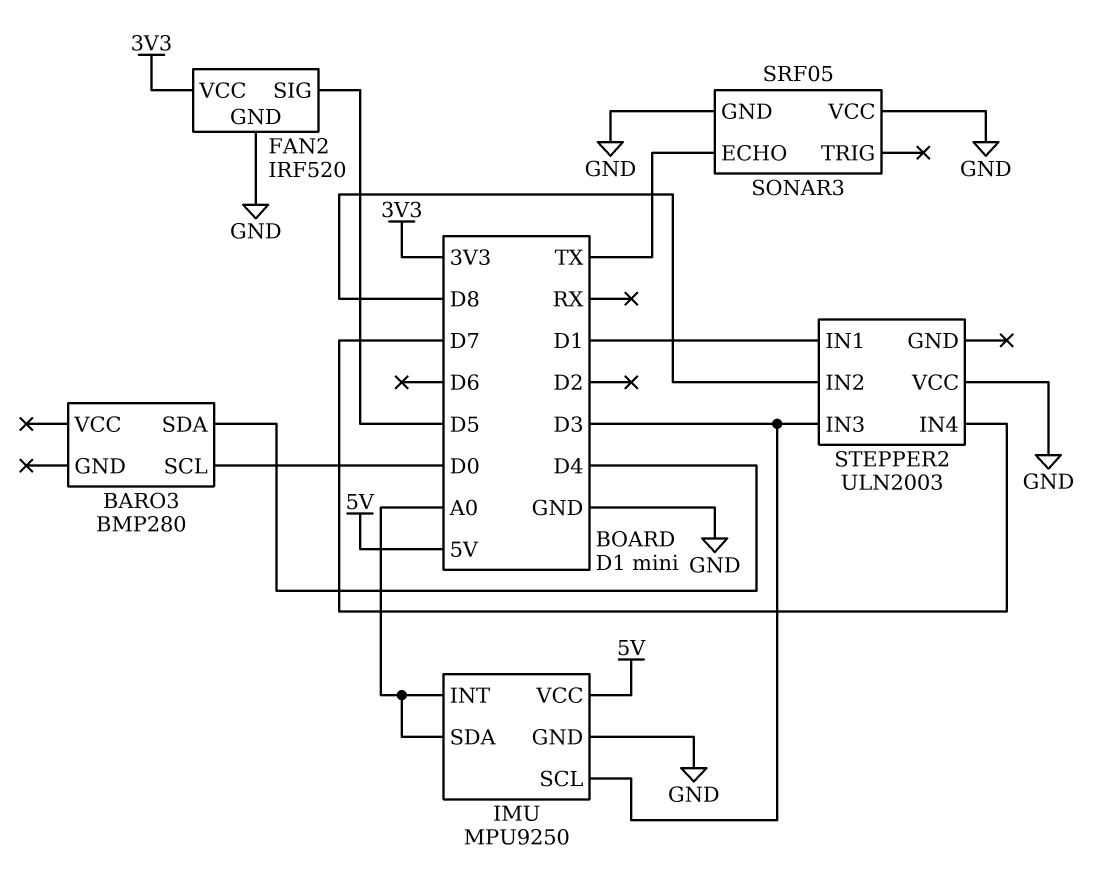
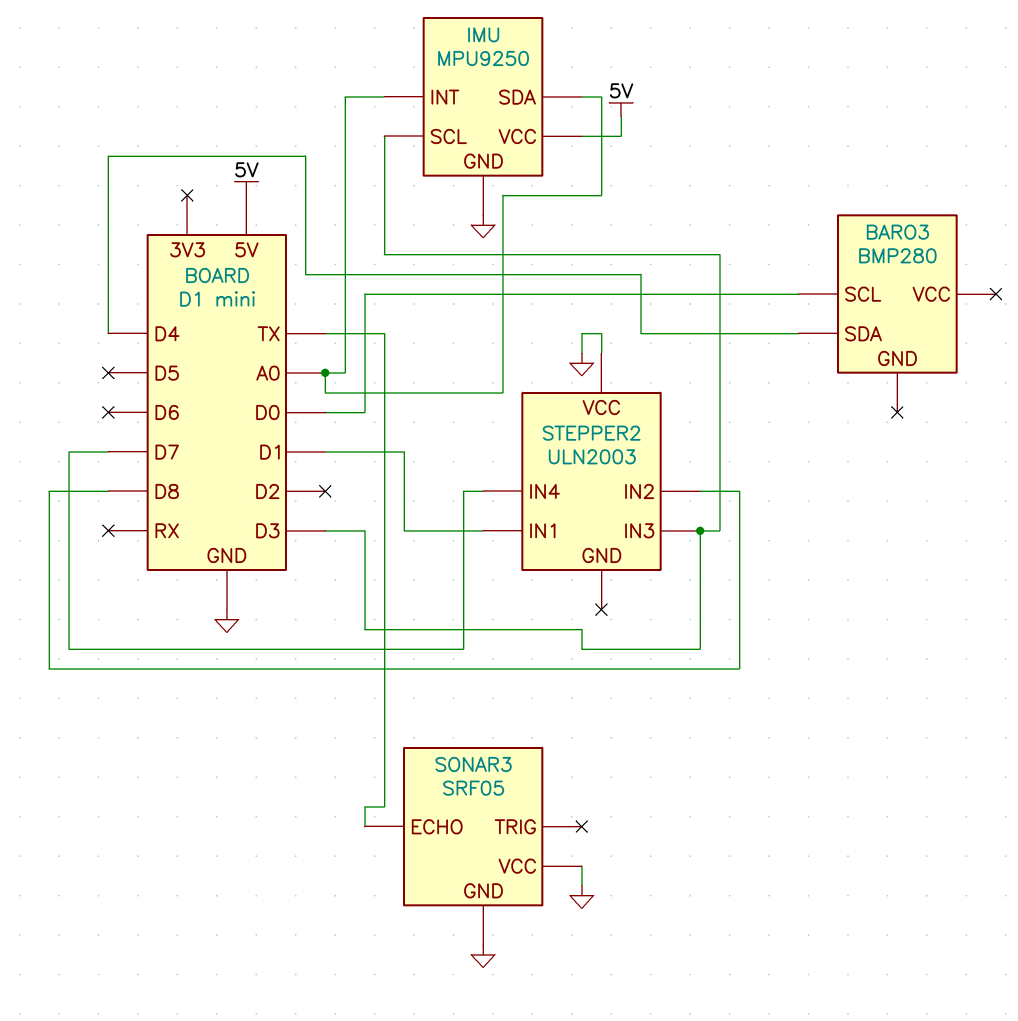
FAN2: IRF520 -> none
FAN2 pin GND: GND -> none
FAN2 pin SIG: D5 -> none
FAN2 pin VCC: 3V3 -> none

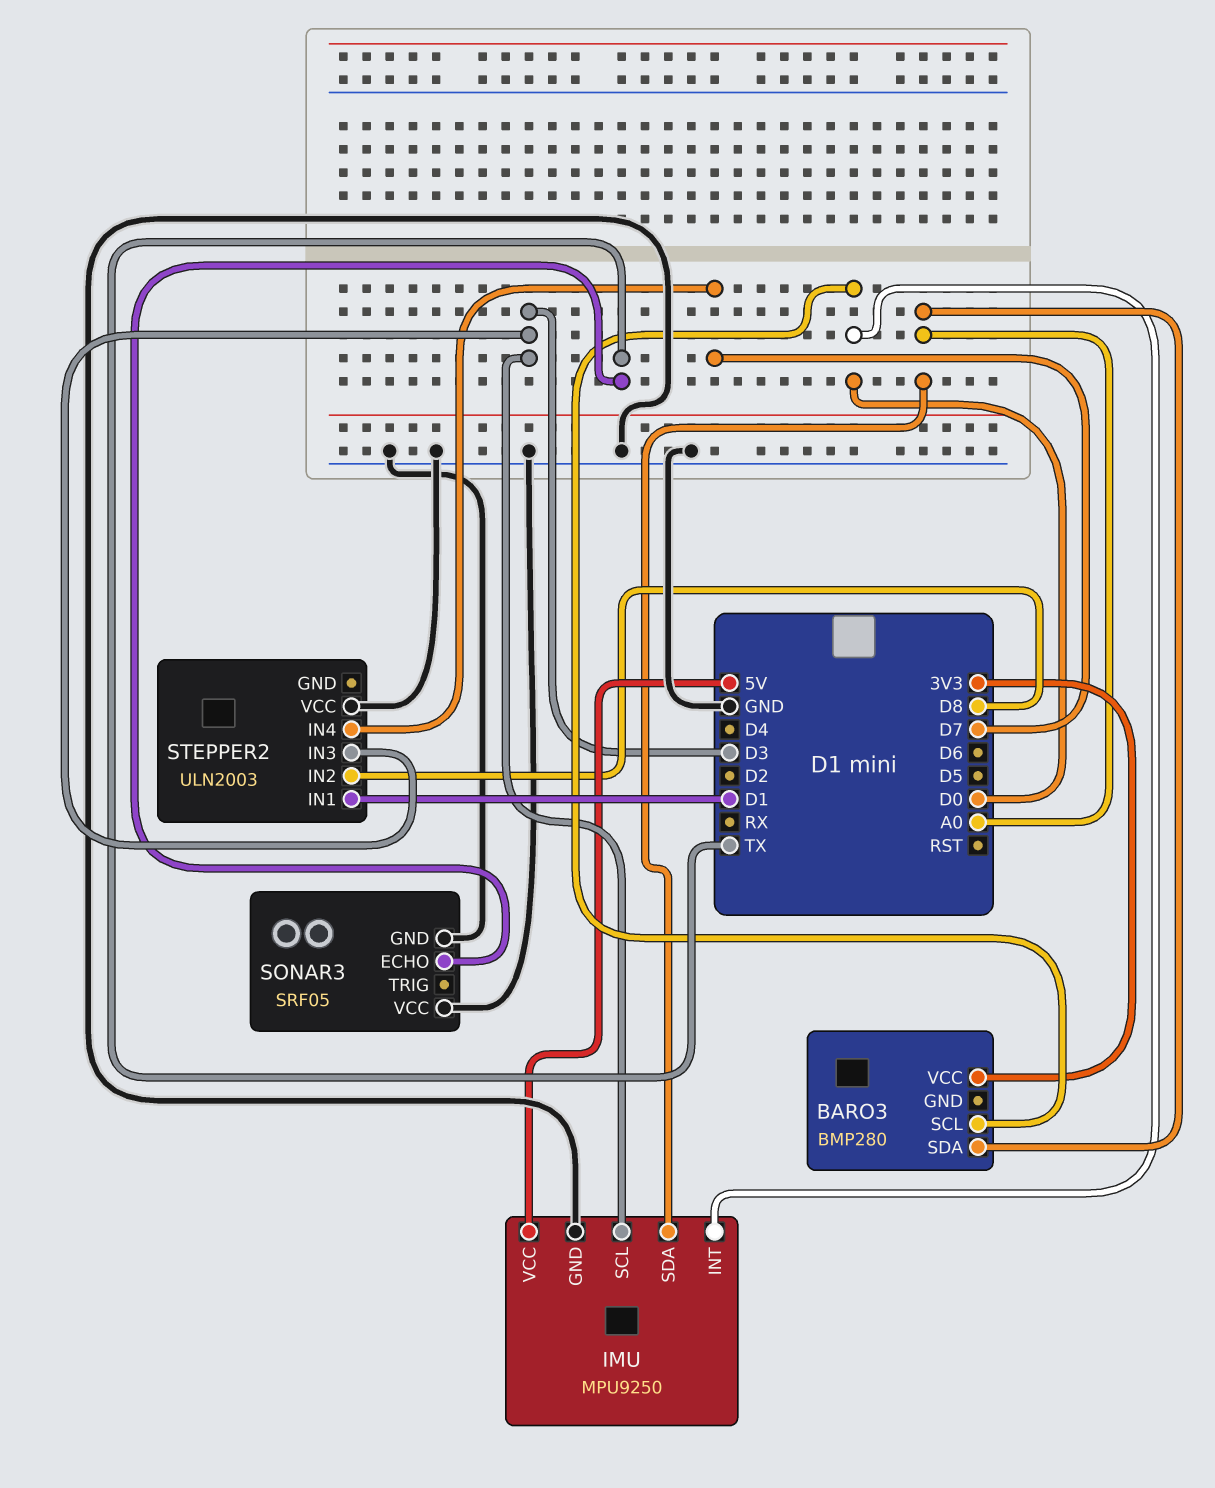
BARO3 pin SDA: D4 -> A0
BARO3 pin VCC: none -> 3V3
IMU pin INT: A0 -> D0

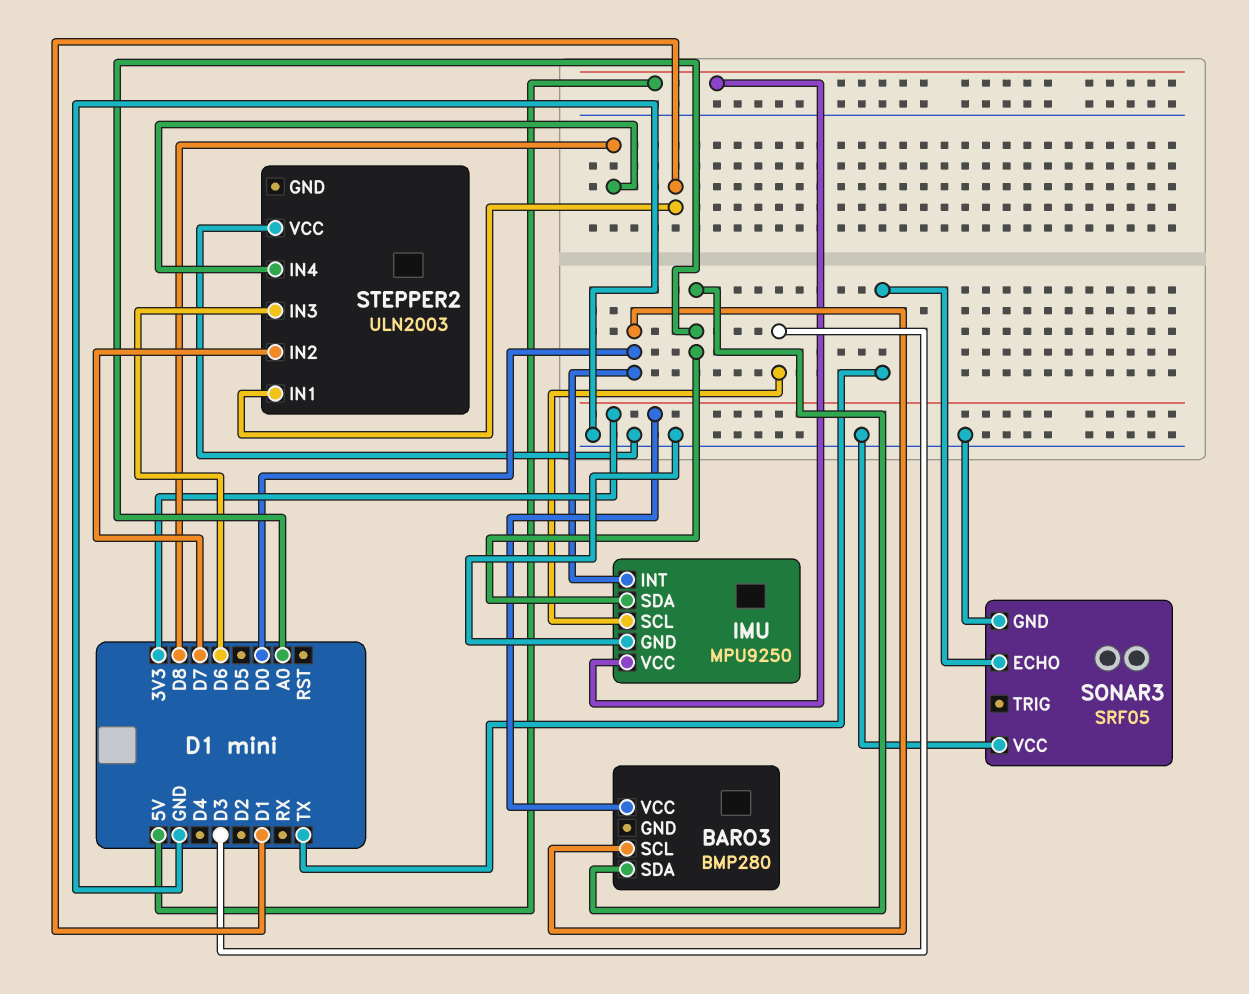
STEPPER2 pin IN2: D8 -> D7
STEPPER2 pin IN3: D3 -> D6
STEPPER2 pin IN4: D7 -> D8

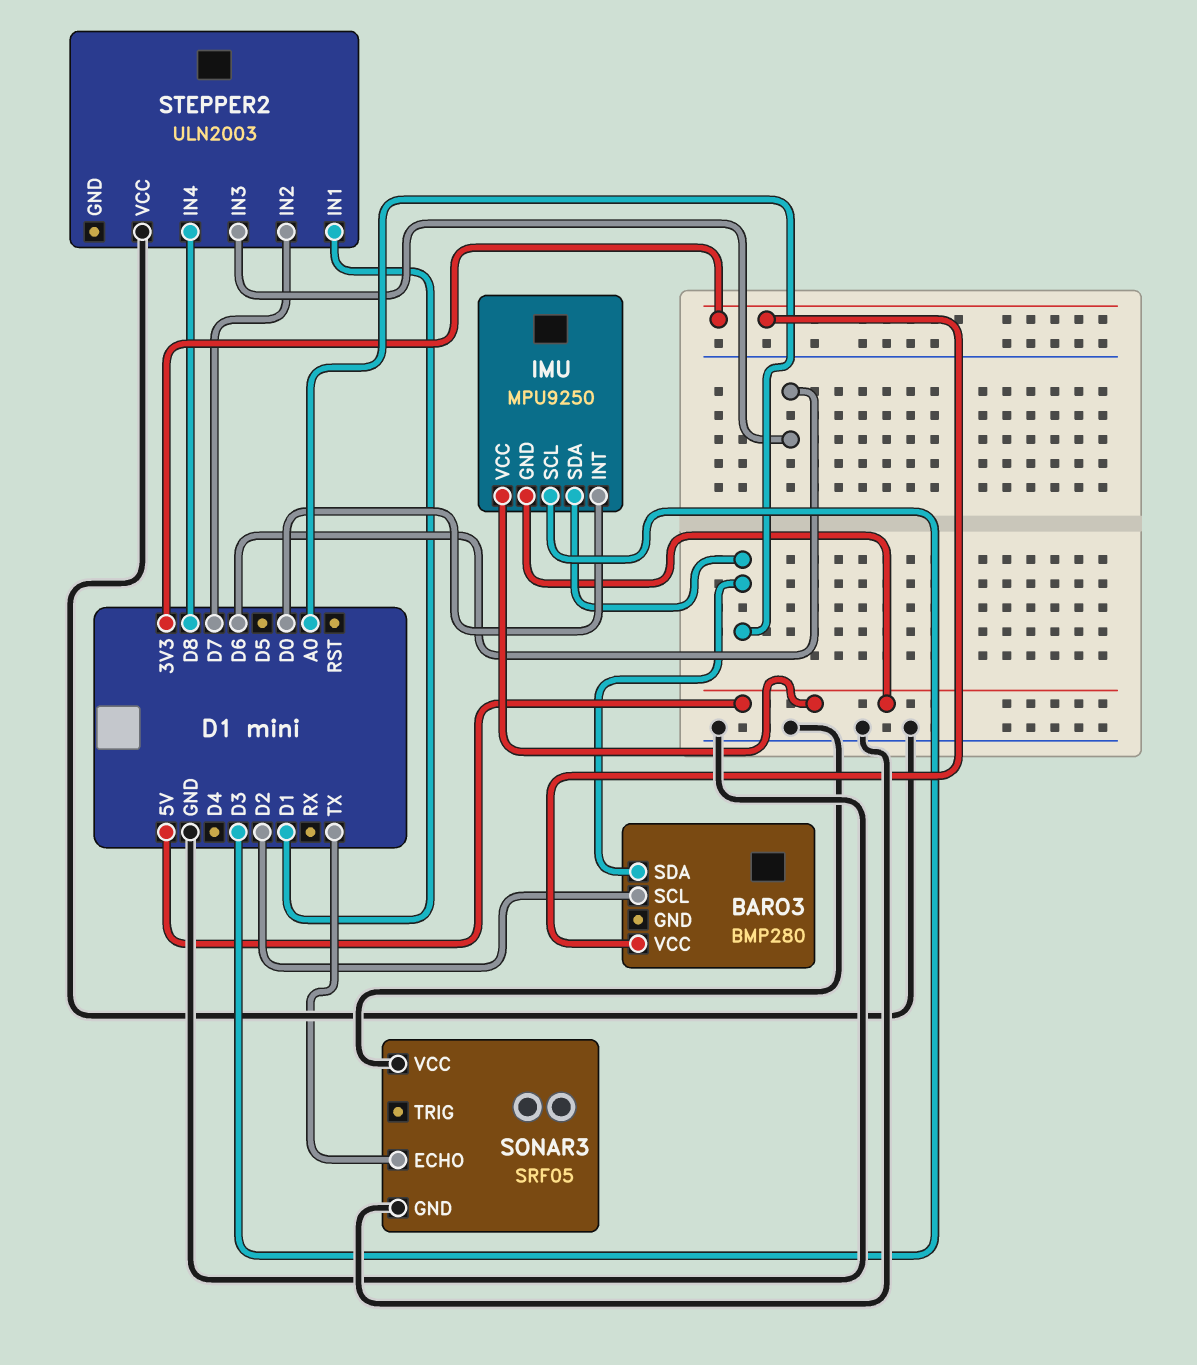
BARO3 pin SCL: D0 -> D2
IMU pin GND: GND -> 5V

